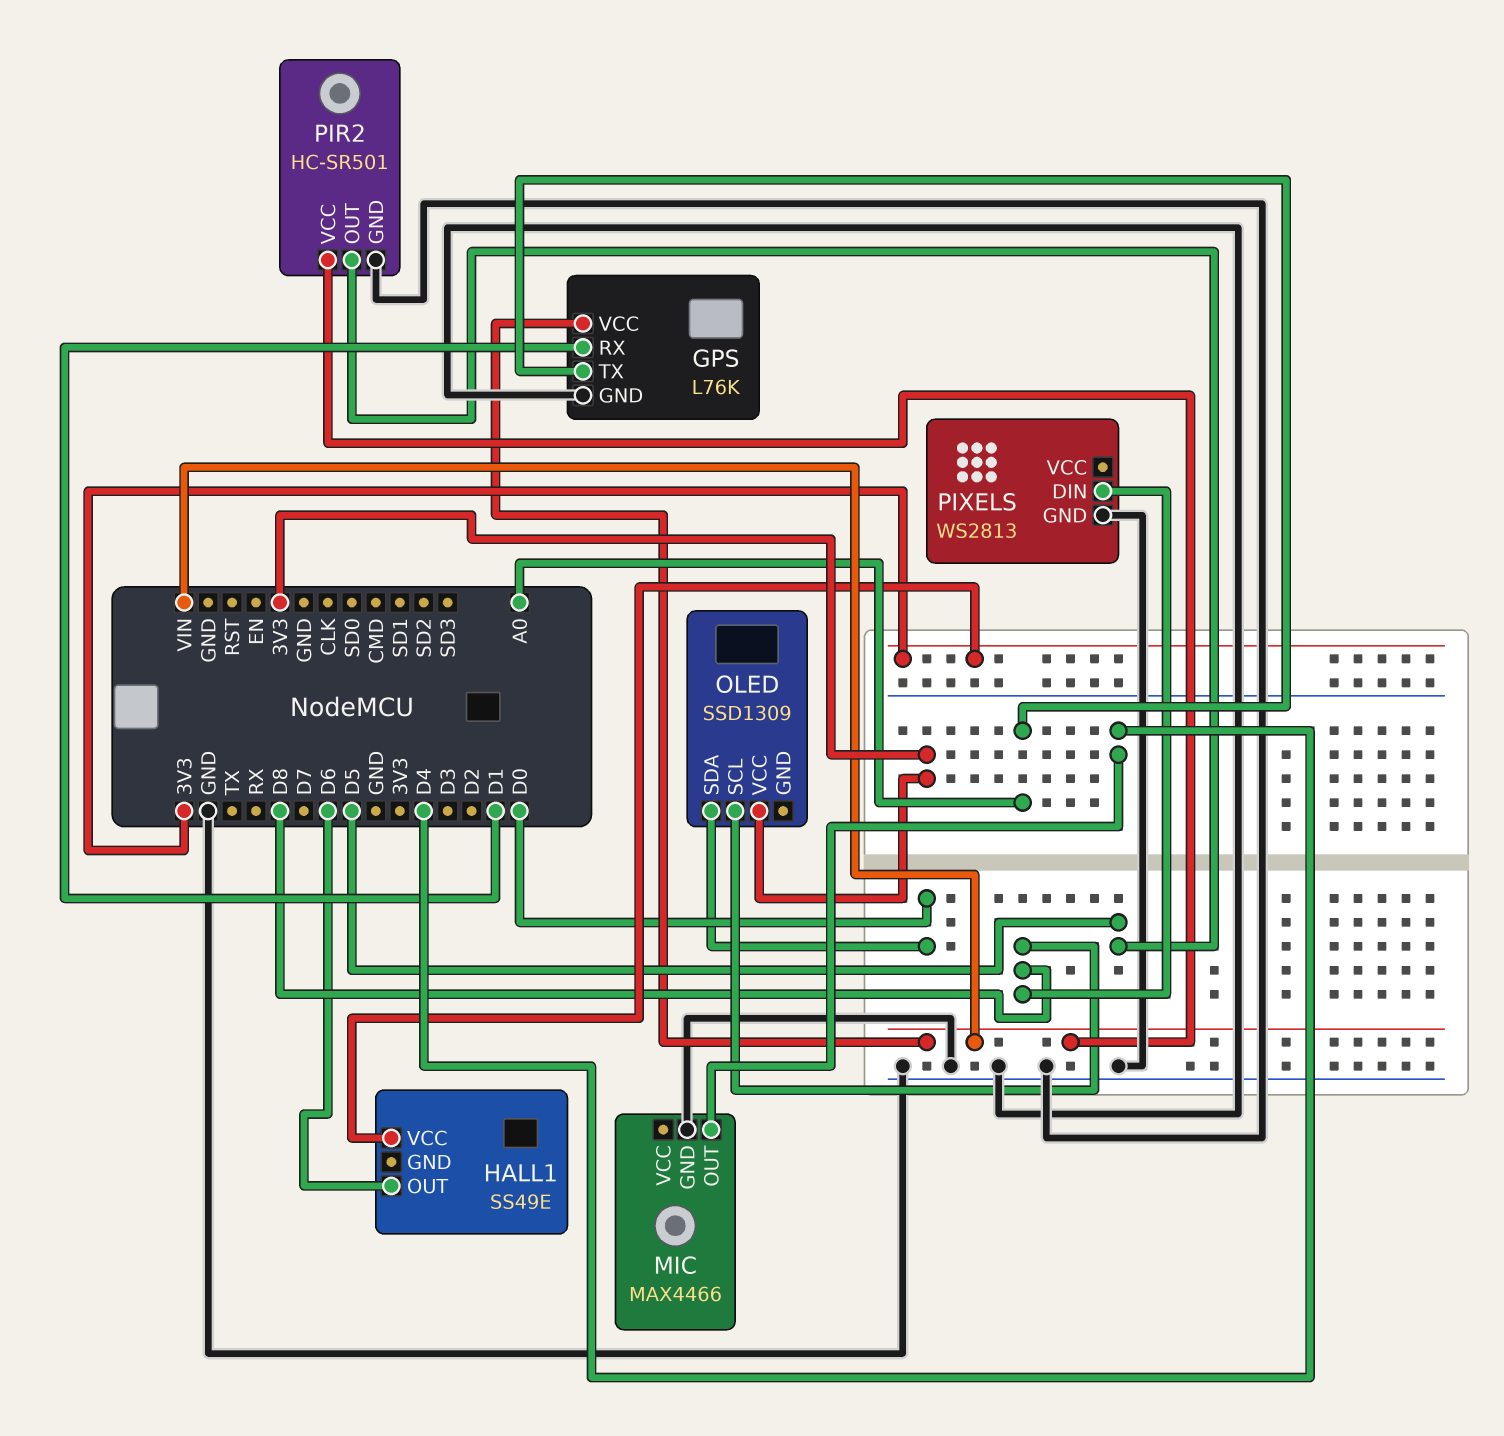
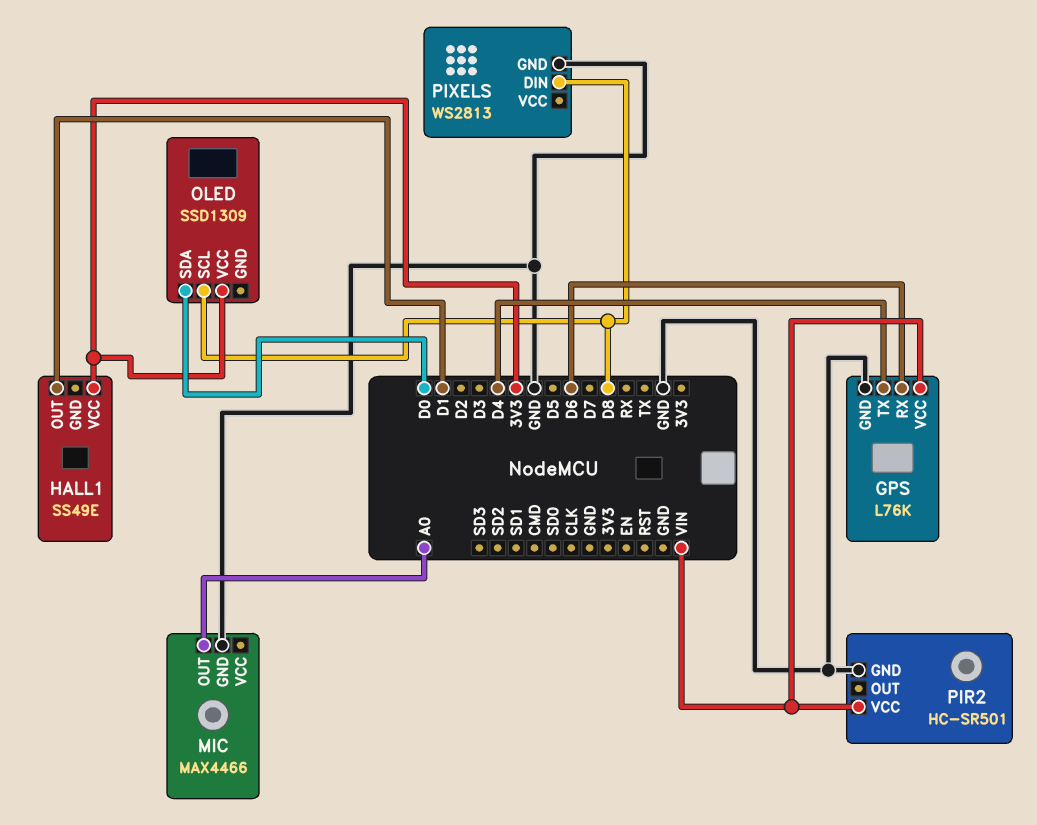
GPS pin RX: D1 -> D6
GPS pin TX: A0 -> D4
HALL1 pin OUT: D6 -> D1
MIC pin OUT: D4 -> A0
PIR2 pin OUT: D5 -> none

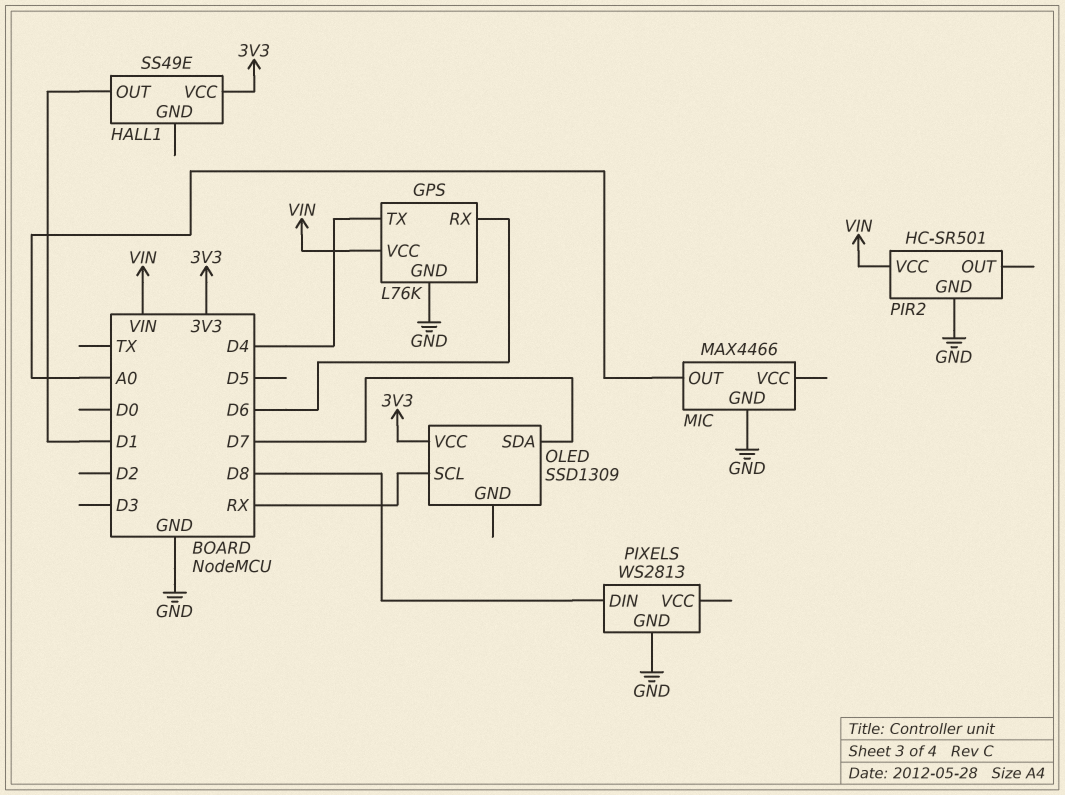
OLED pin SCL: D8 -> RX
OLED pin SDA: D0 -> D7

